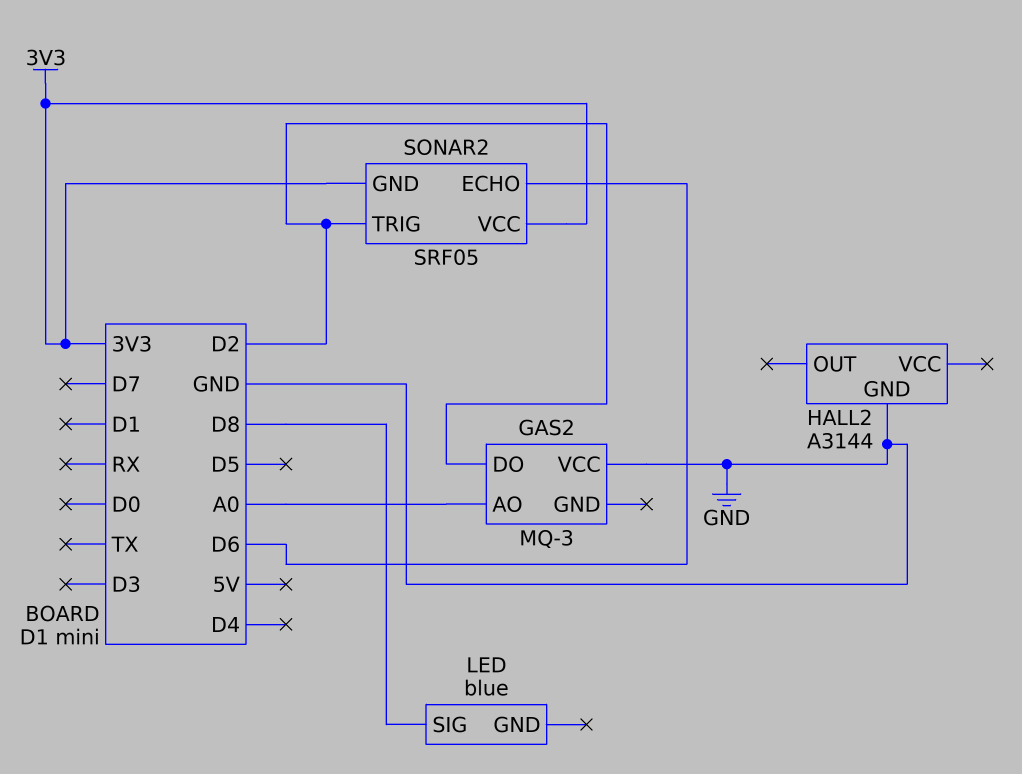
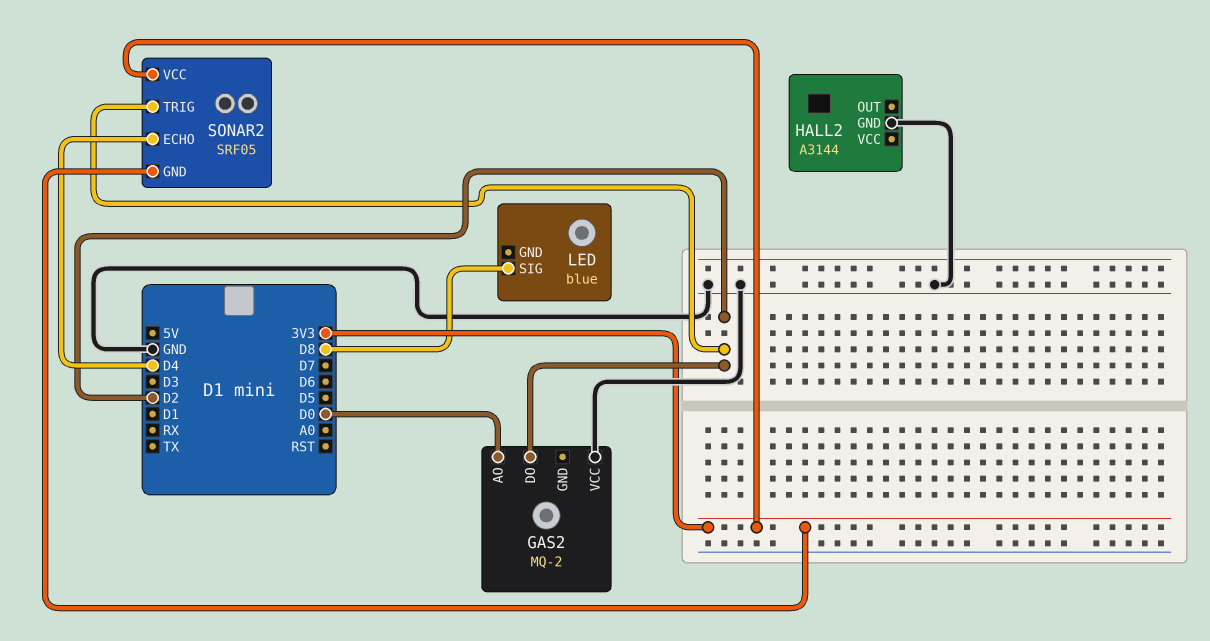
GAS2: MQ-3 -> MQ-2
GAS2 pin AO: A0 -> D0
SONAR2 pin ECHO: D6 -> D4

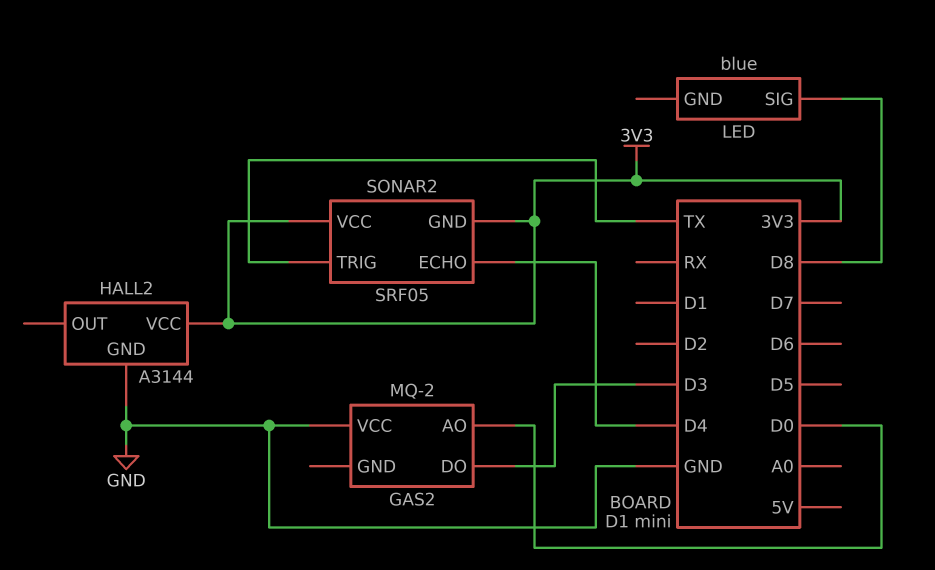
GAS2 pin DO: D2 -> D3
HALL2 pin VCC: none -> 3V3
SONAR2 pin TRIG: D2 -> TX

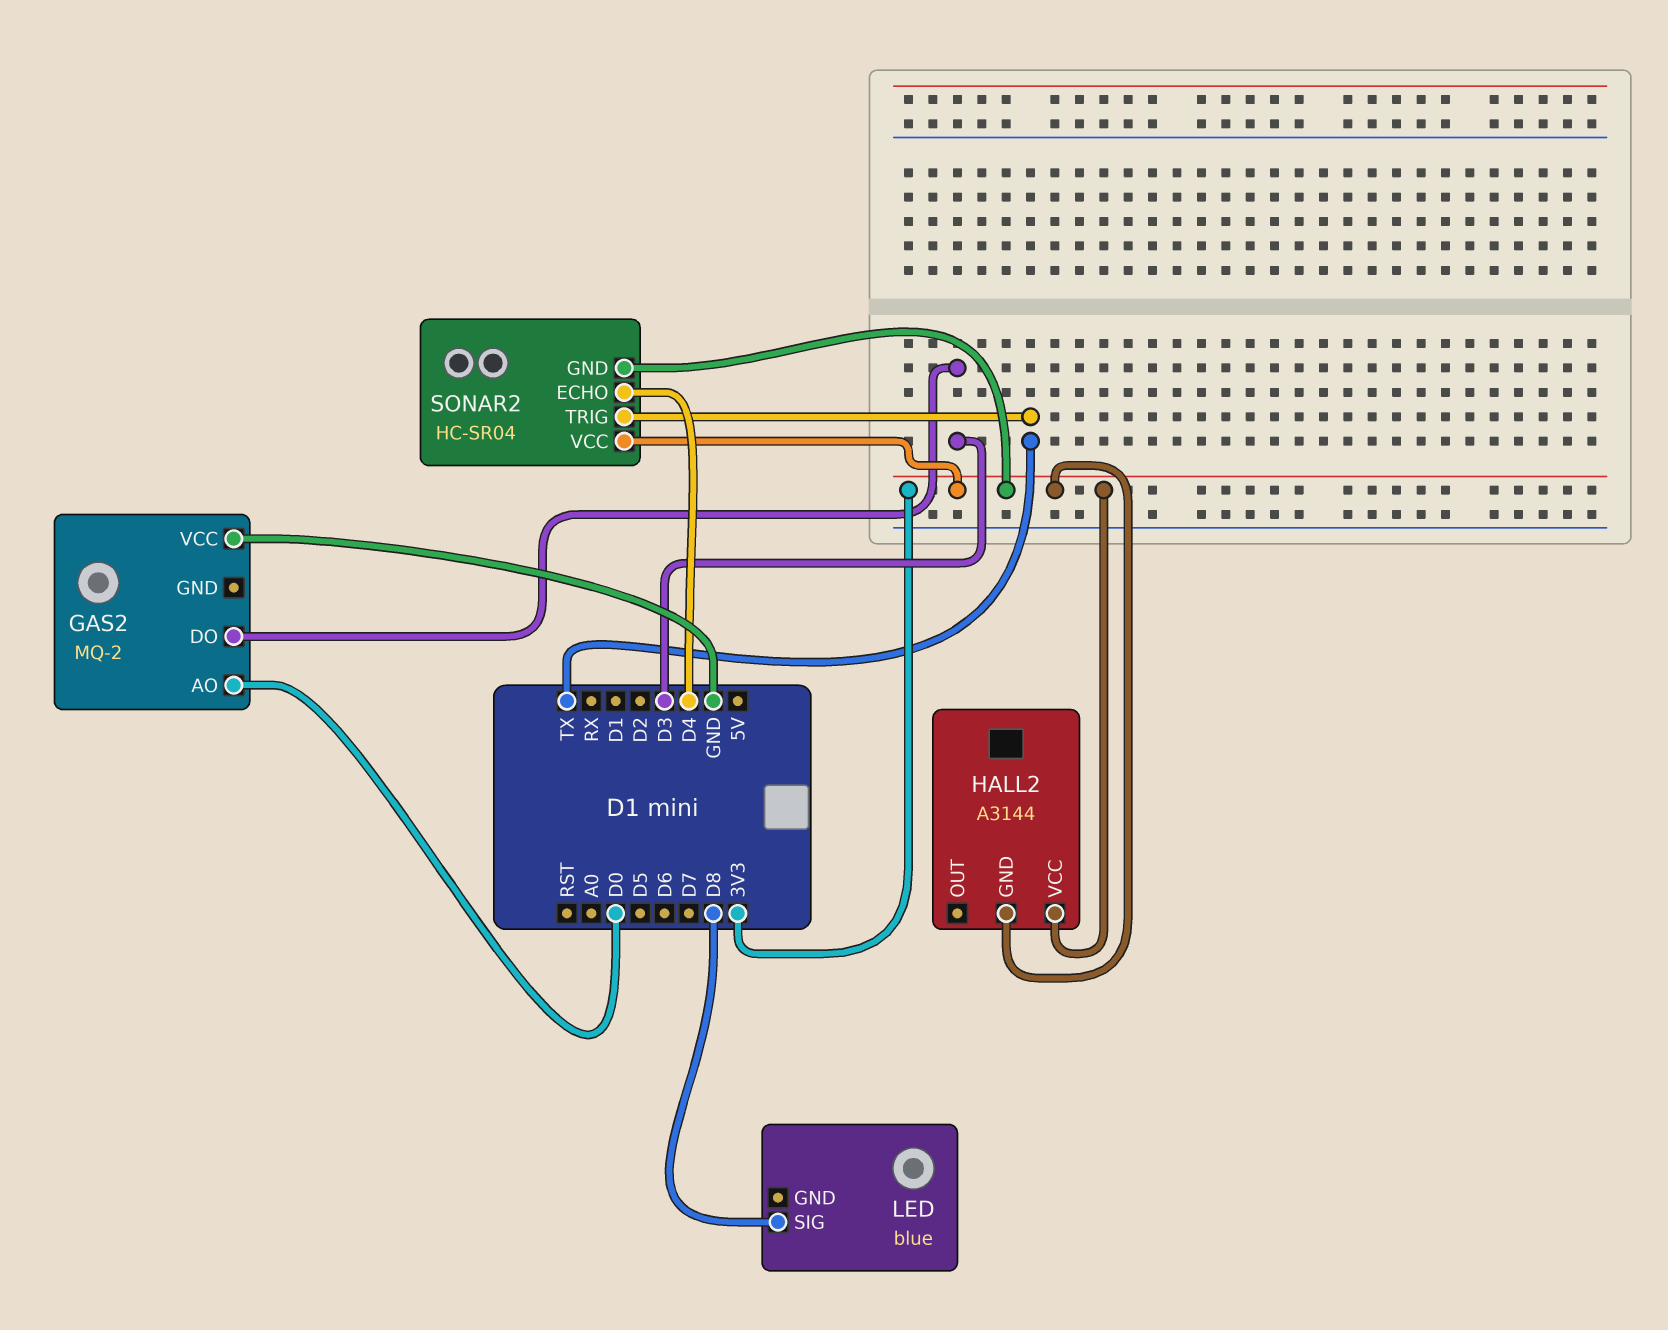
HALL2 pin GND: GND -> 3V3
SONAR2: SRF05 -> HC-SR04

